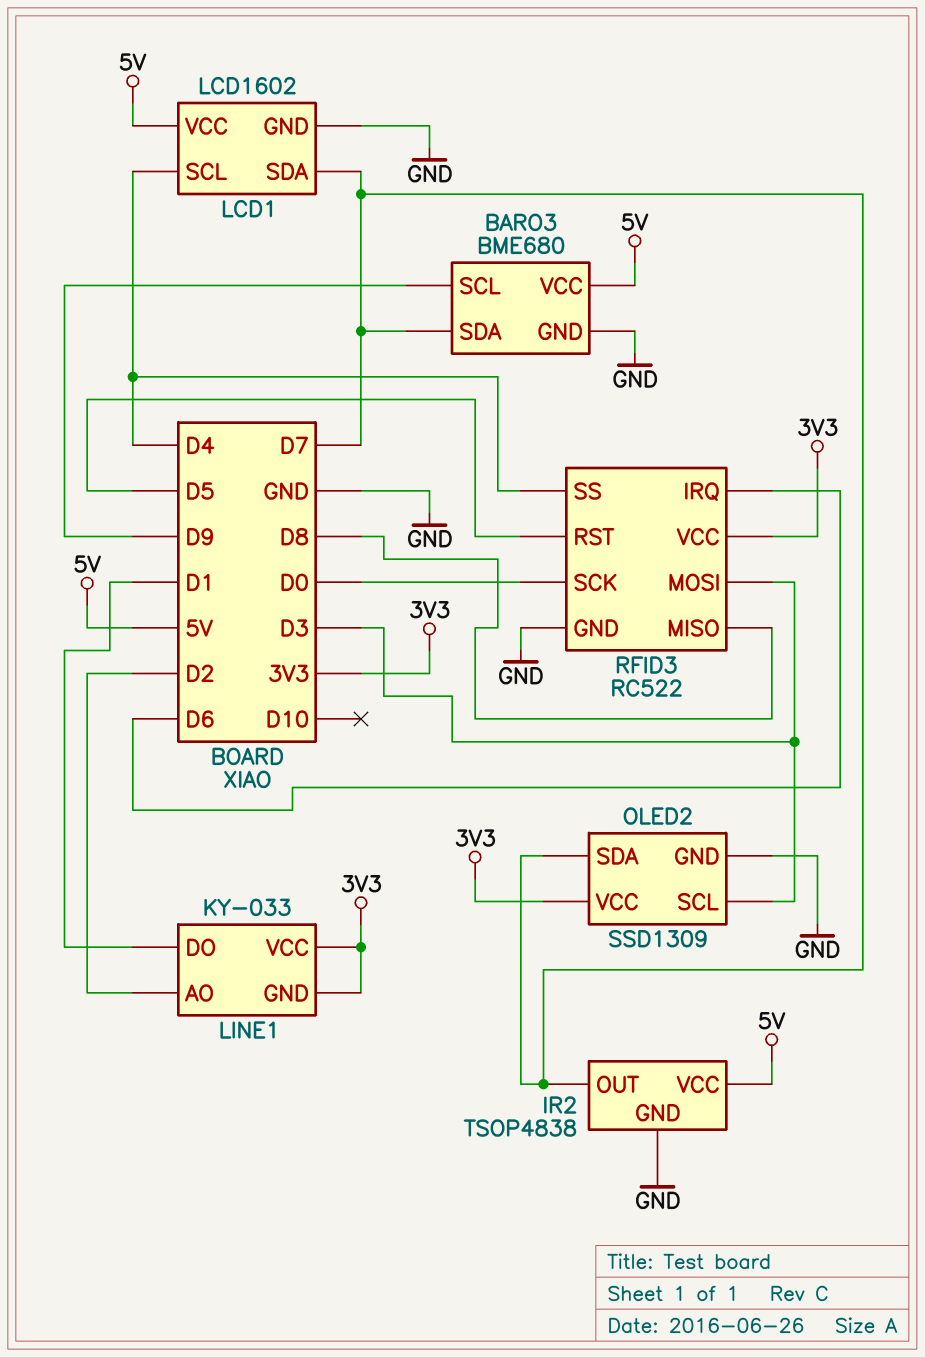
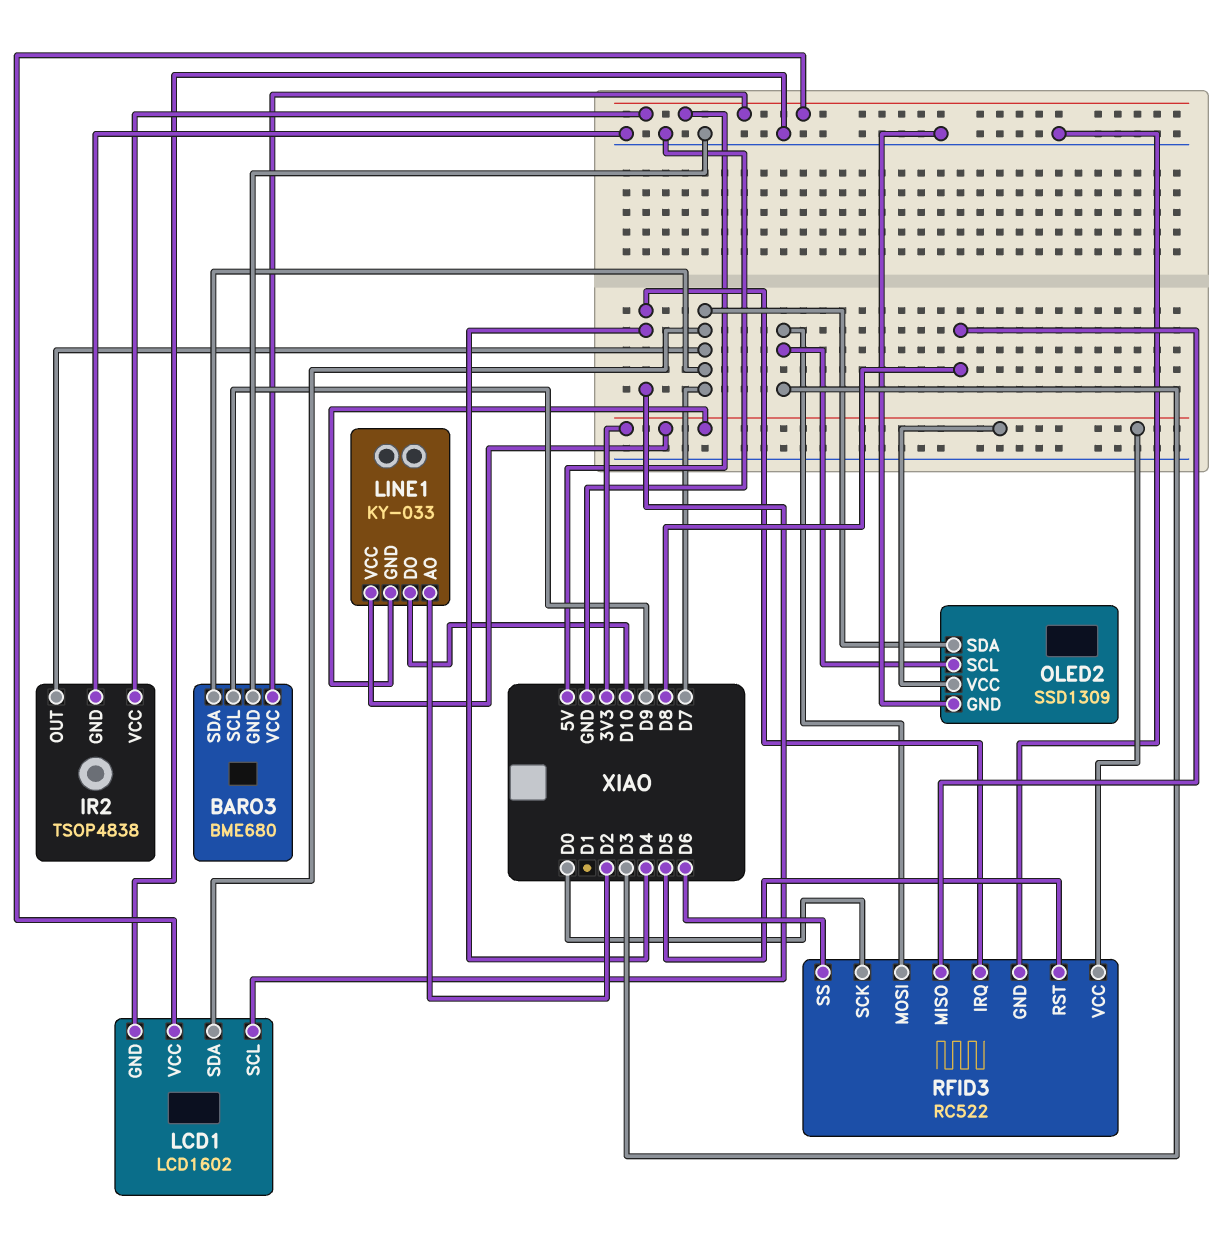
LINE1 pin DO: D1 -> D10
RFID3 pin IRQ: D6 -> D4
RFID3 pin SS: D4 -> D6

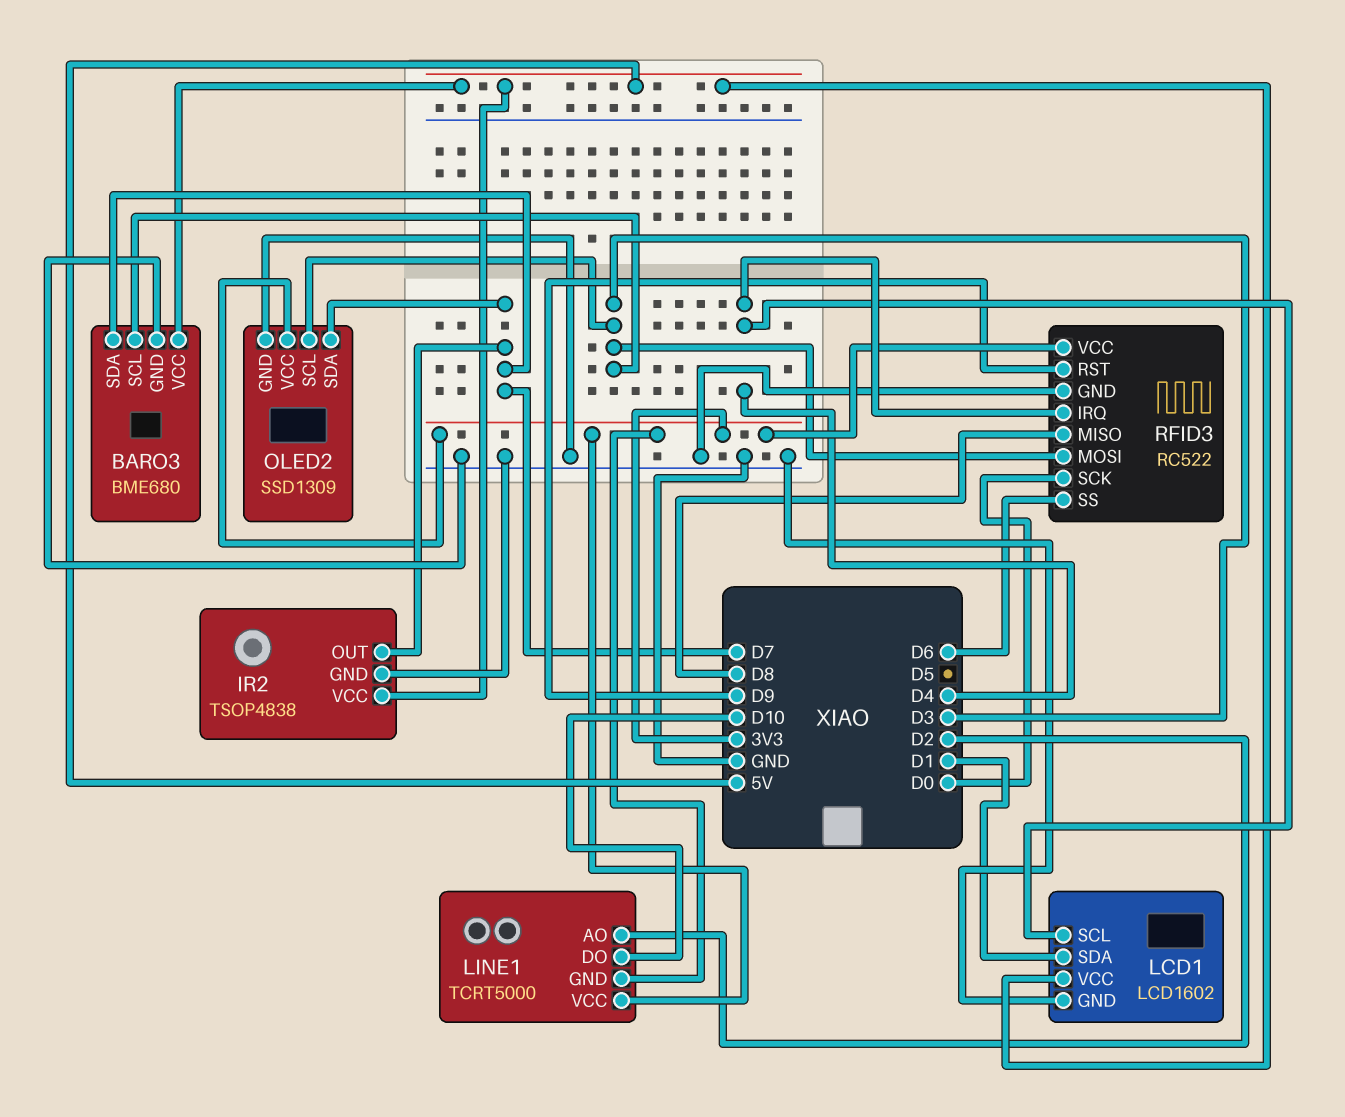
BARO3 pin SCL: D9 -> D3
LCD1 pin SDA: D7 -> D1
LINE1: KY-033 -> TCRT5000
RFID3 pin RST: D5 -> D9

